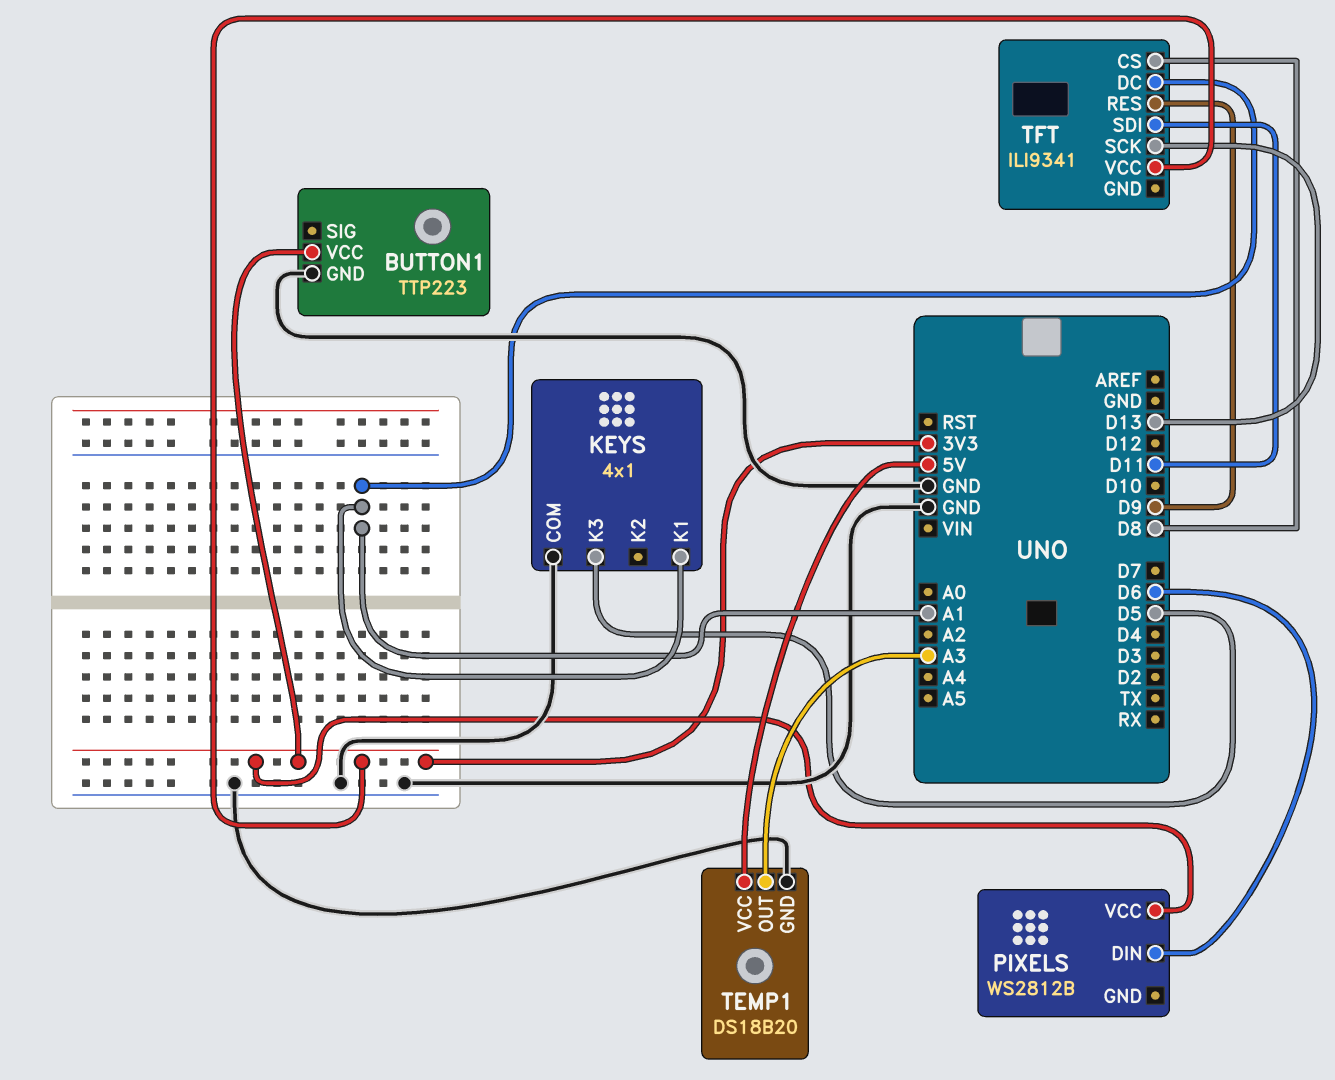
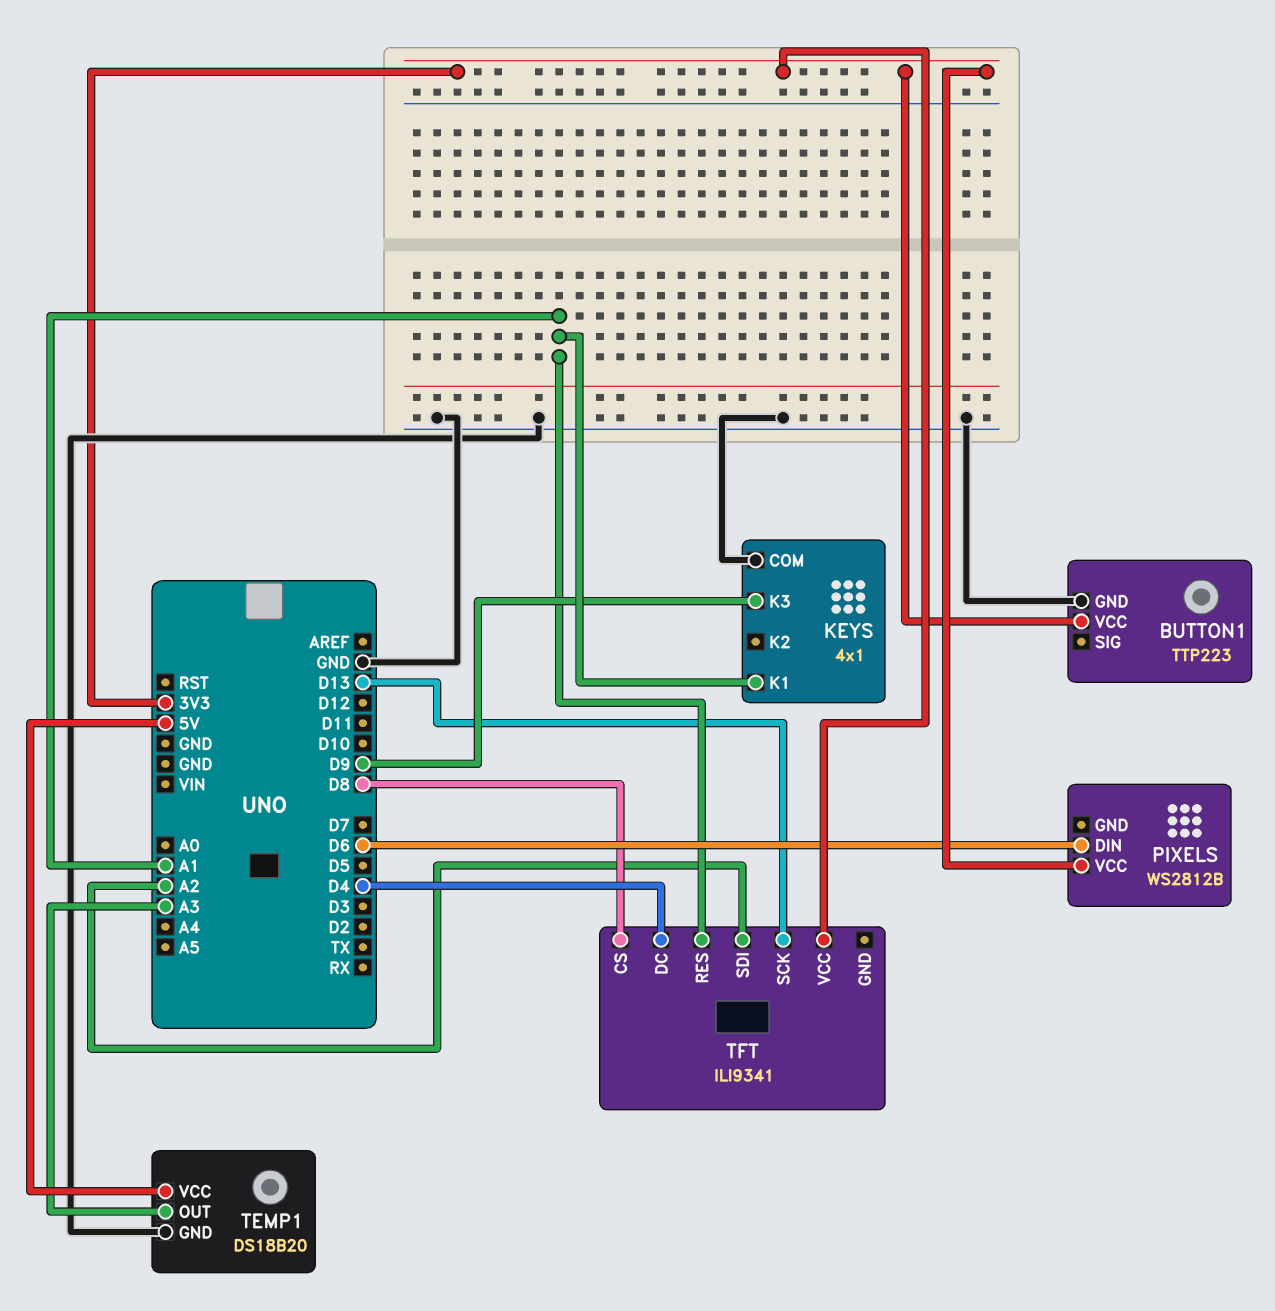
KEYS pin K3: D5 -> D9
TFT pin DC: A1 -> D4
TFT pin RES: D9 -> A1
TFT pin SDI: D11 -> A2

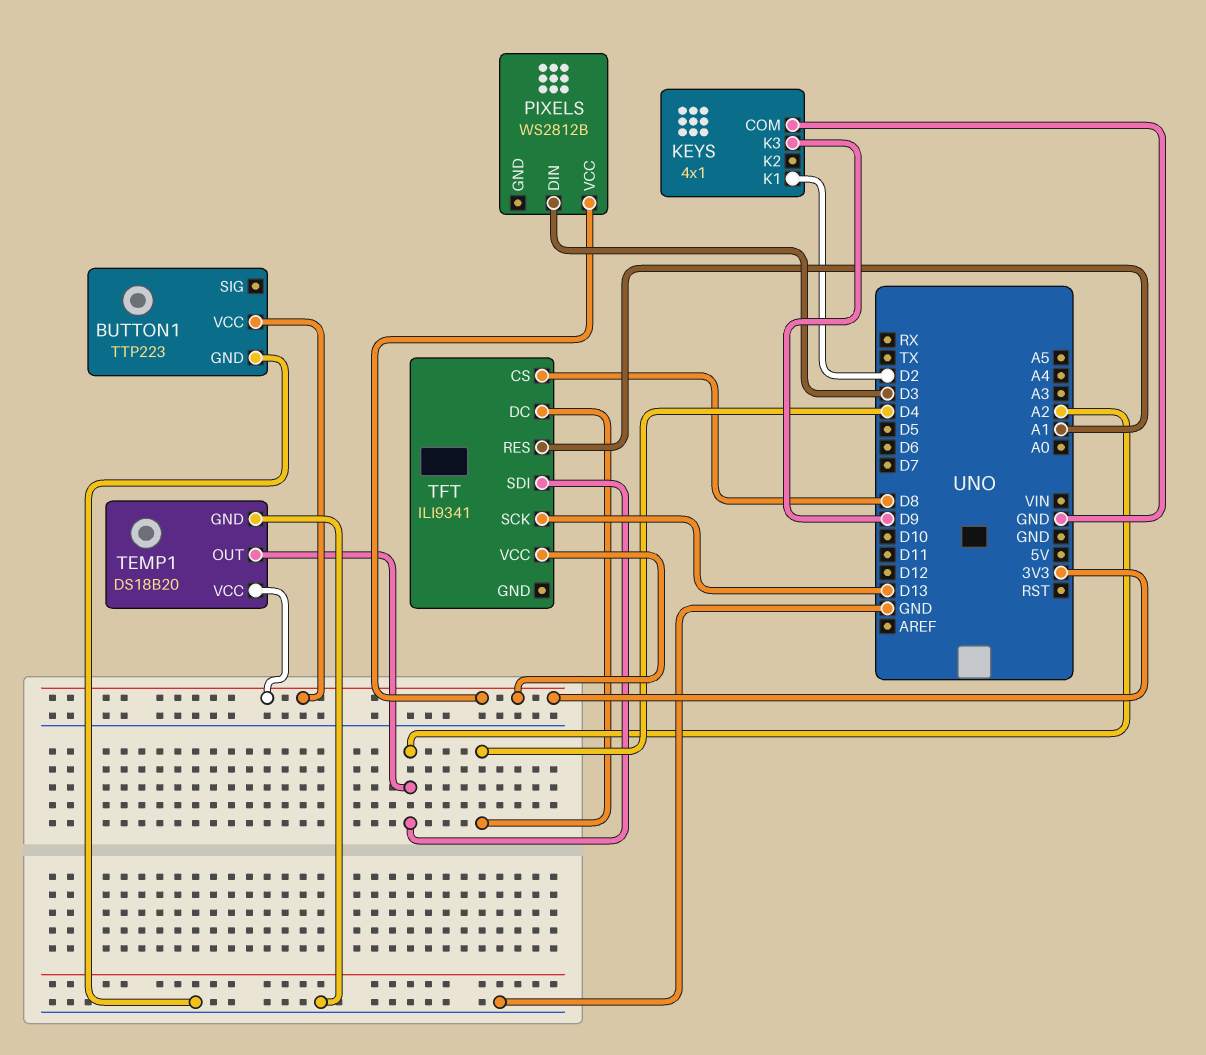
KEYS pin K1: A1 -> D2
PIXELS pin DIN: D6 -> D3
TEMP1 pin OUT: A3 -> A2
TEMP1 pin VCC: 5V -> 3V3

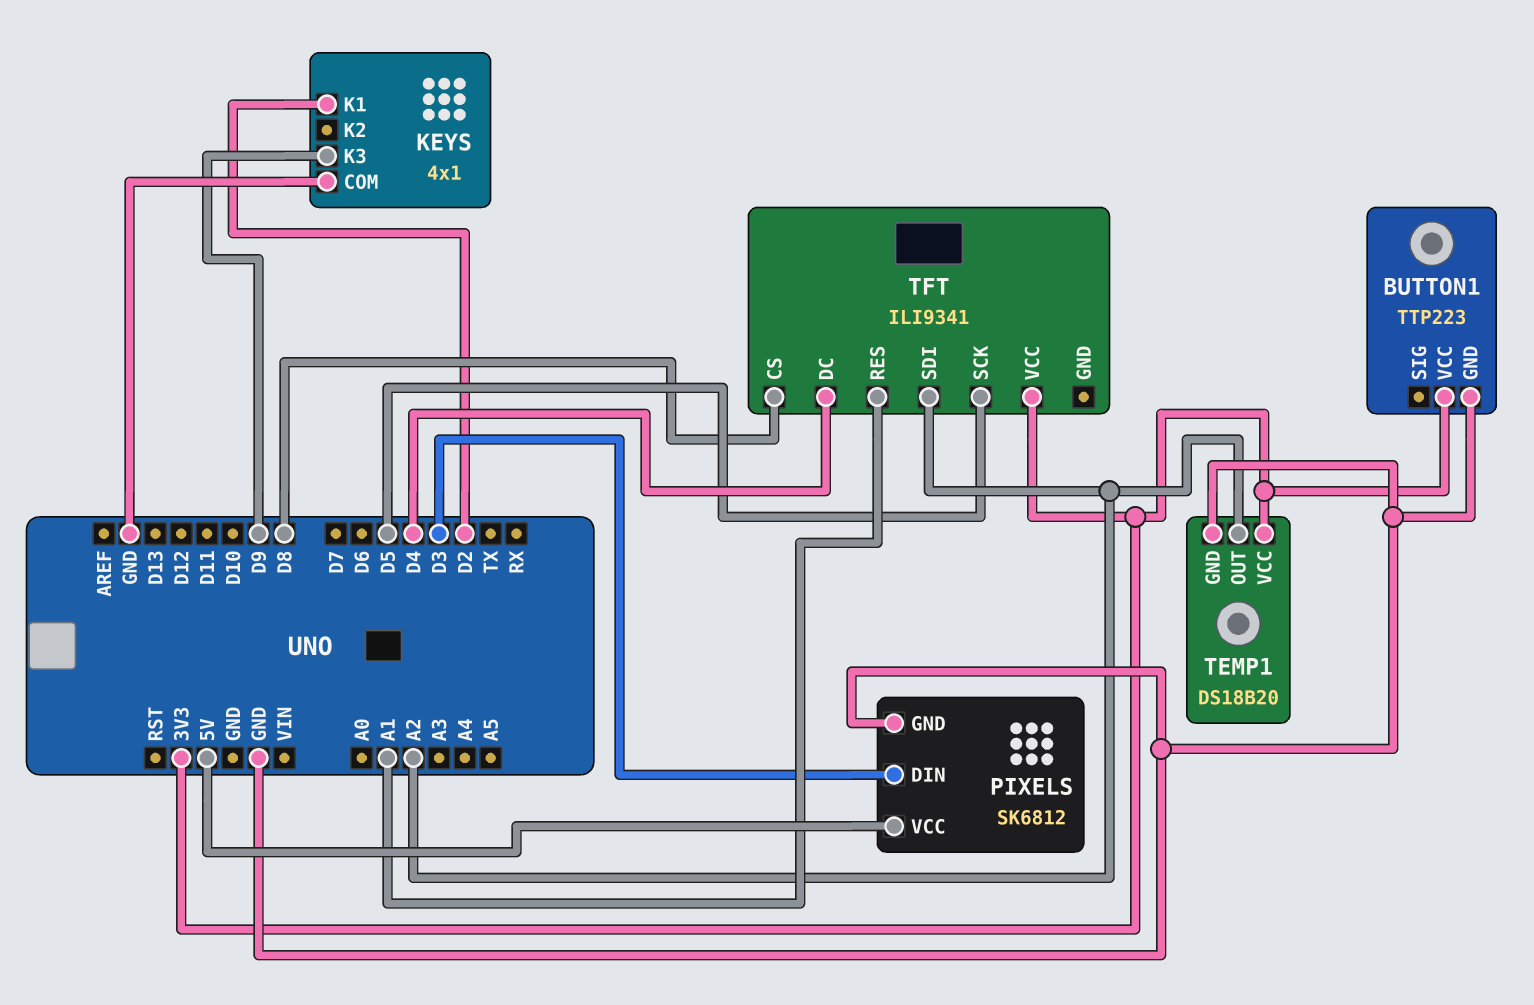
PIXELS: WS2812B -> SK6812
PIXELS pin GND: none -> GND
PIXELS pin VCC: 3V3 -> 5V
TFT pin SCK: D13 -> D5

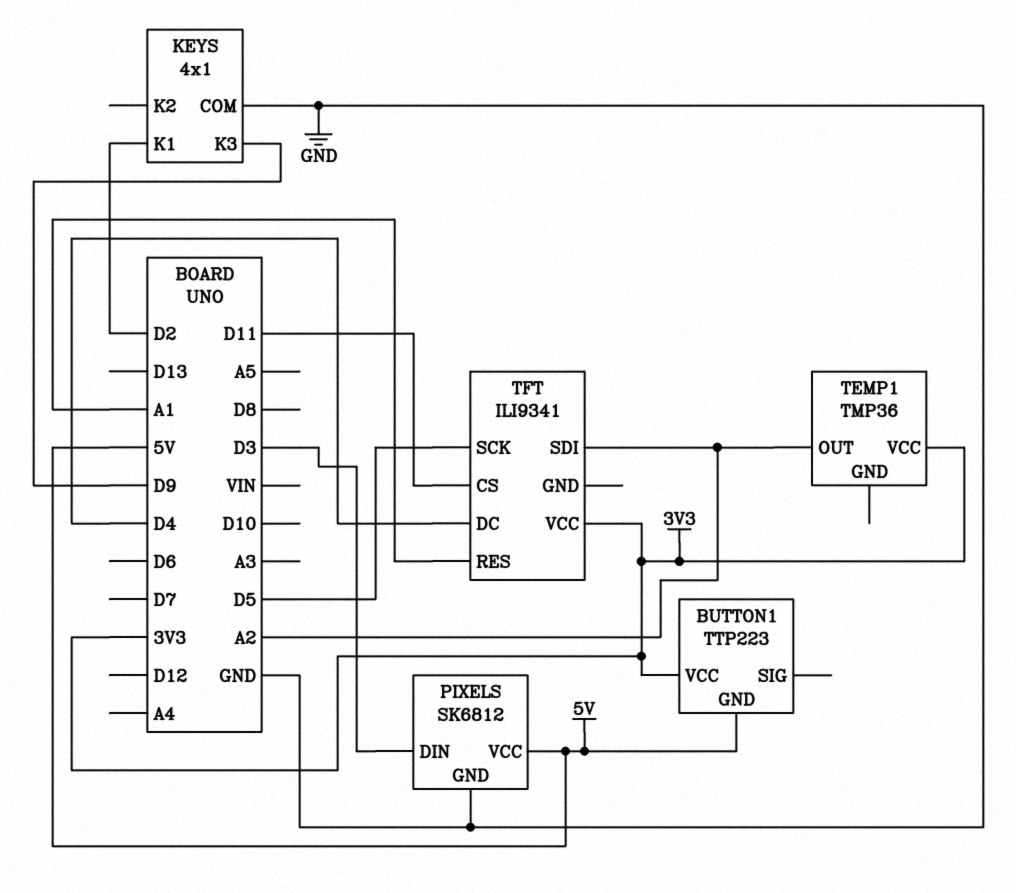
BUTTON1 pin GND: GND -> 5V
TEMP1: DS18B20 -> TMP36
TEMP1 pin GND: GND -> none
TFT pin CS: D8 -> D11

